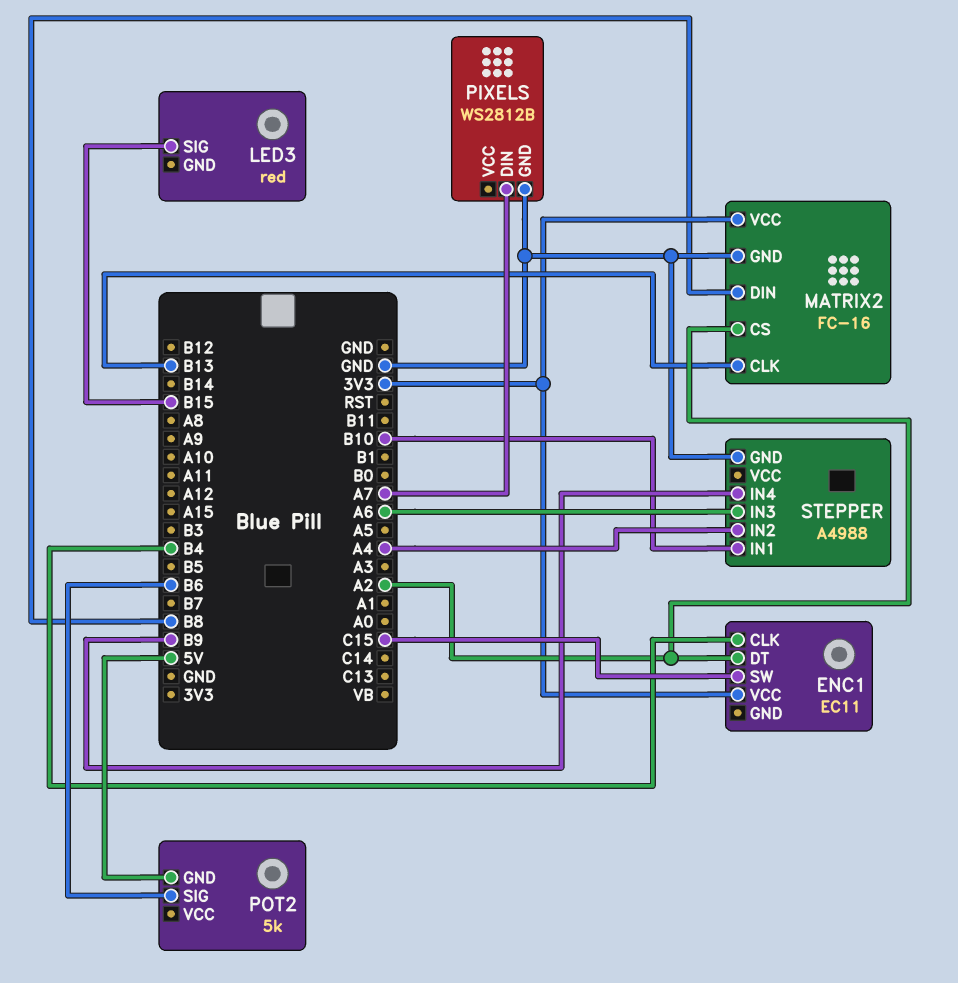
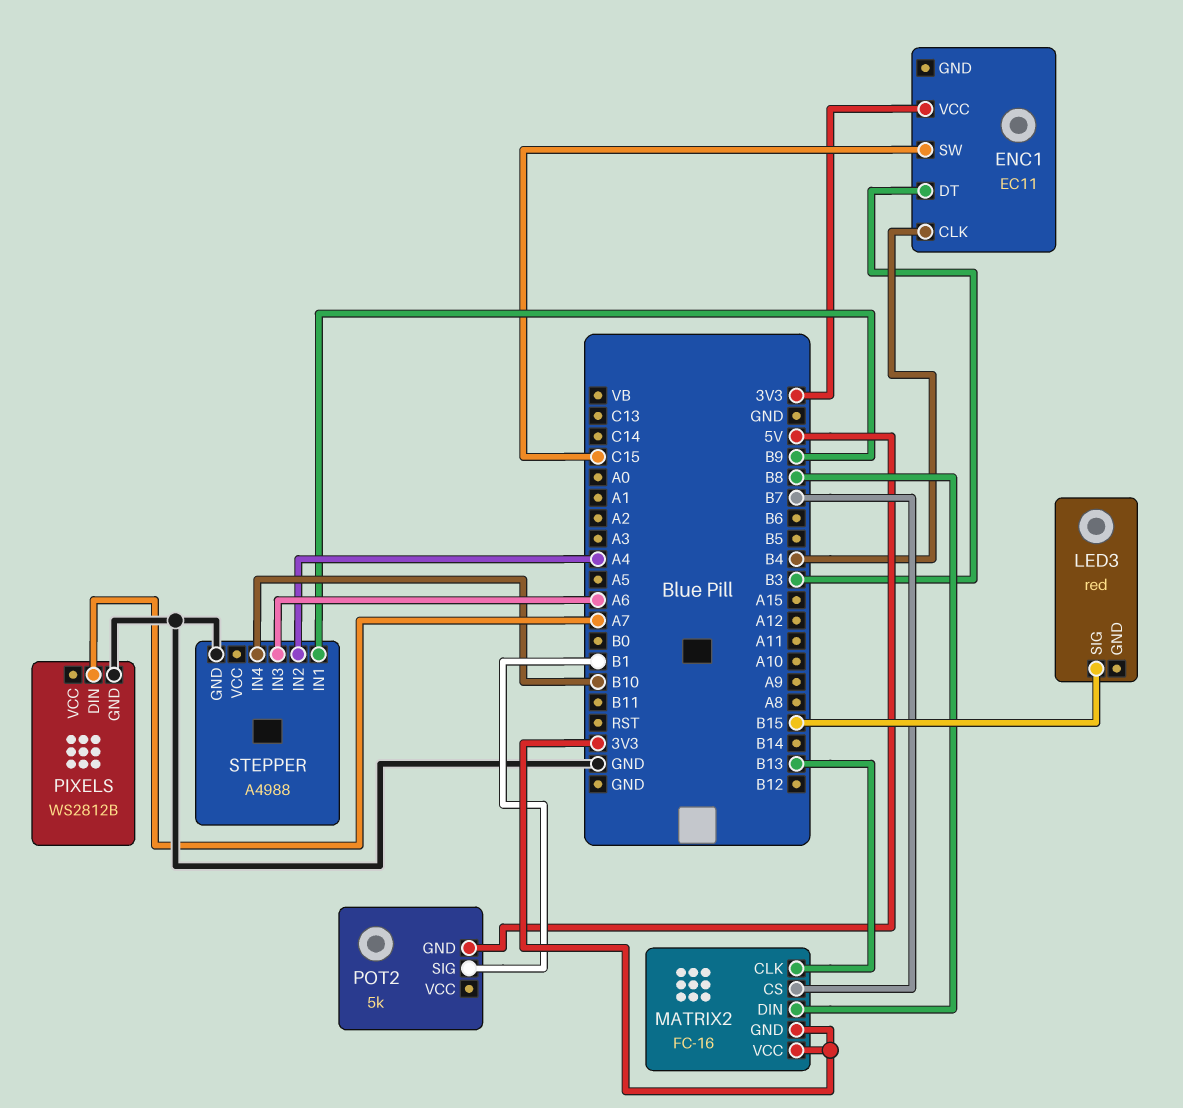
ENC1 pin DT: A2 -> B3
MATRIX2 pin CS: A2 -> B7
MATRIX2 pin GND: GND -> 3V3
POT2 pin SIG: B6 -> B1
STEPPER pin IN1: B10 -> B9
STEPPER pin IN4: B9 -> B10

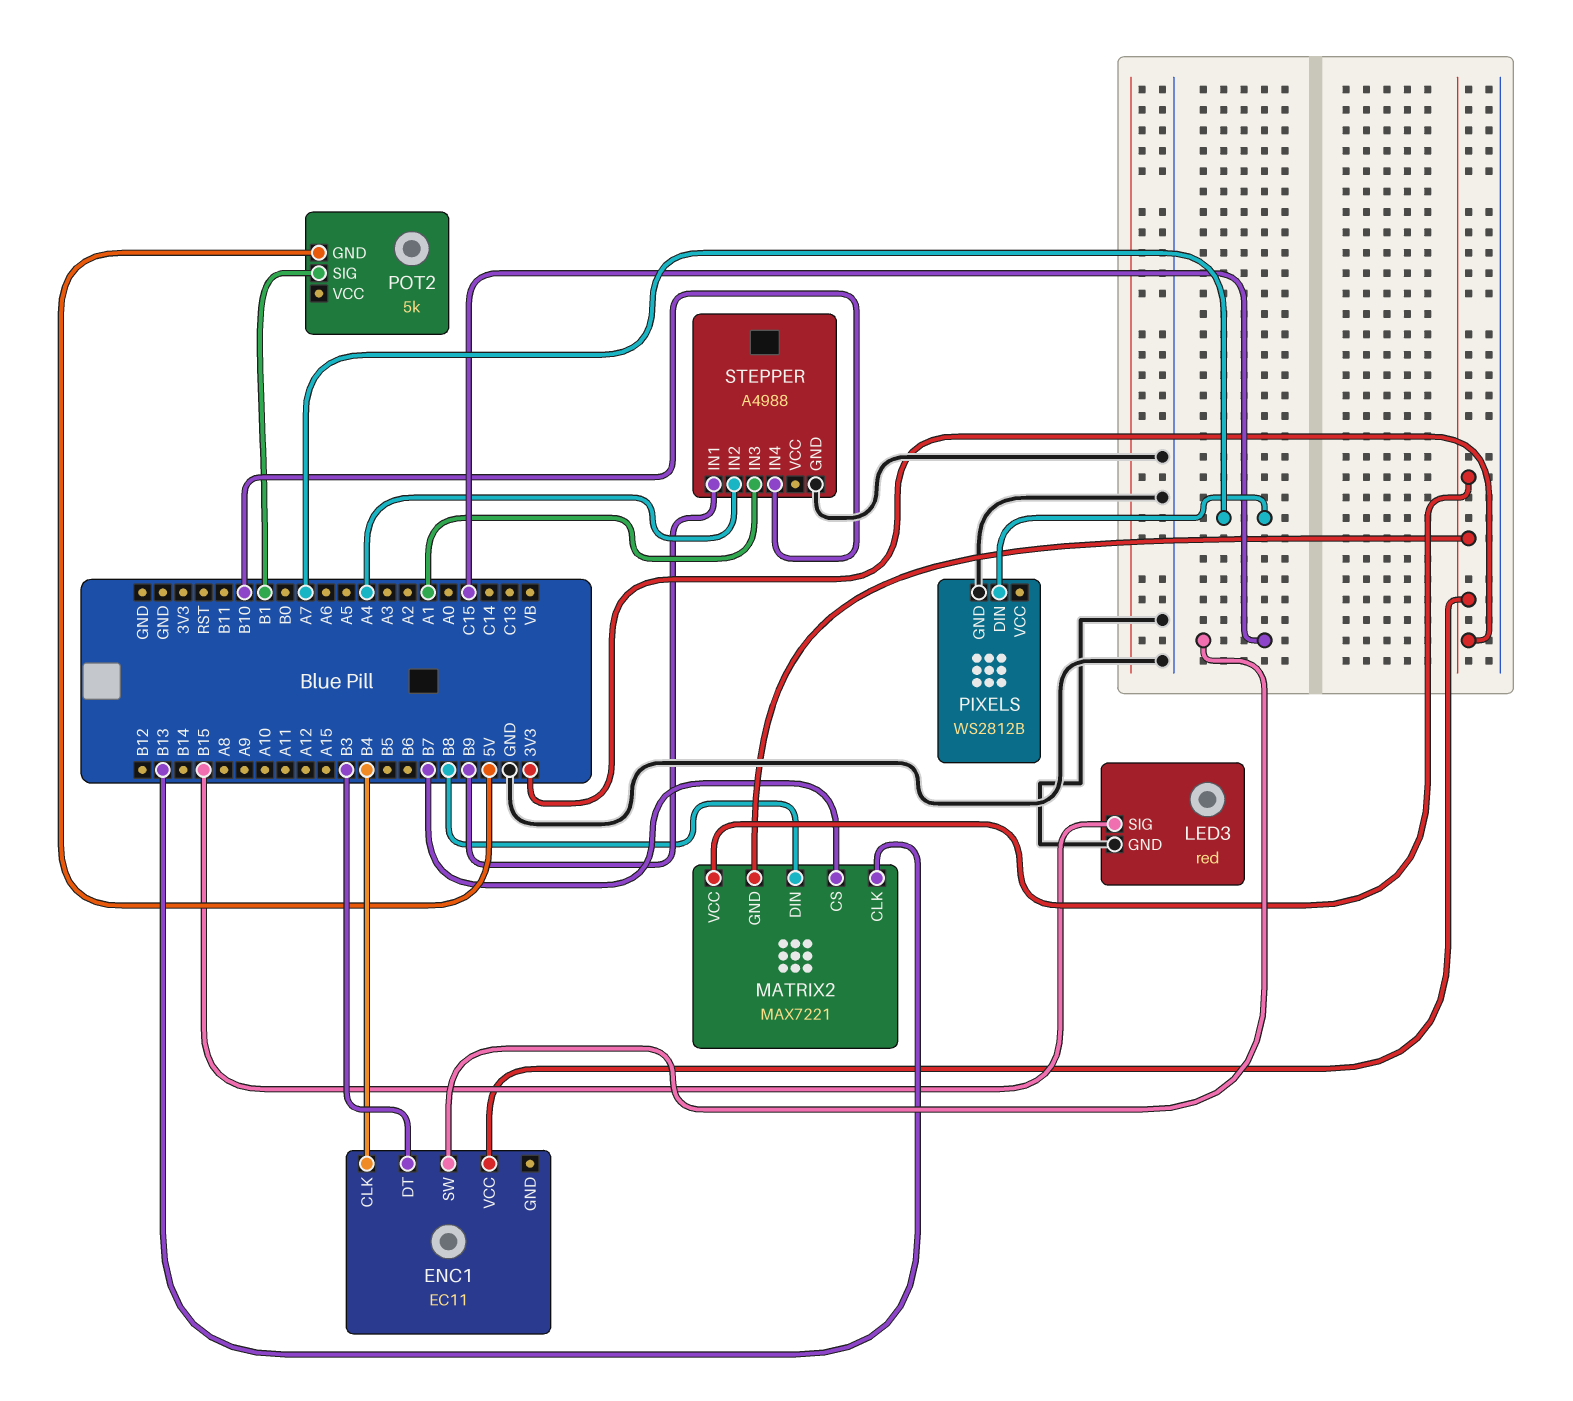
LED3 pin GND: none -> GND
MATRIX2: FC-16 -> MAX7221
STEPPER pin IN3: A6 -> A1

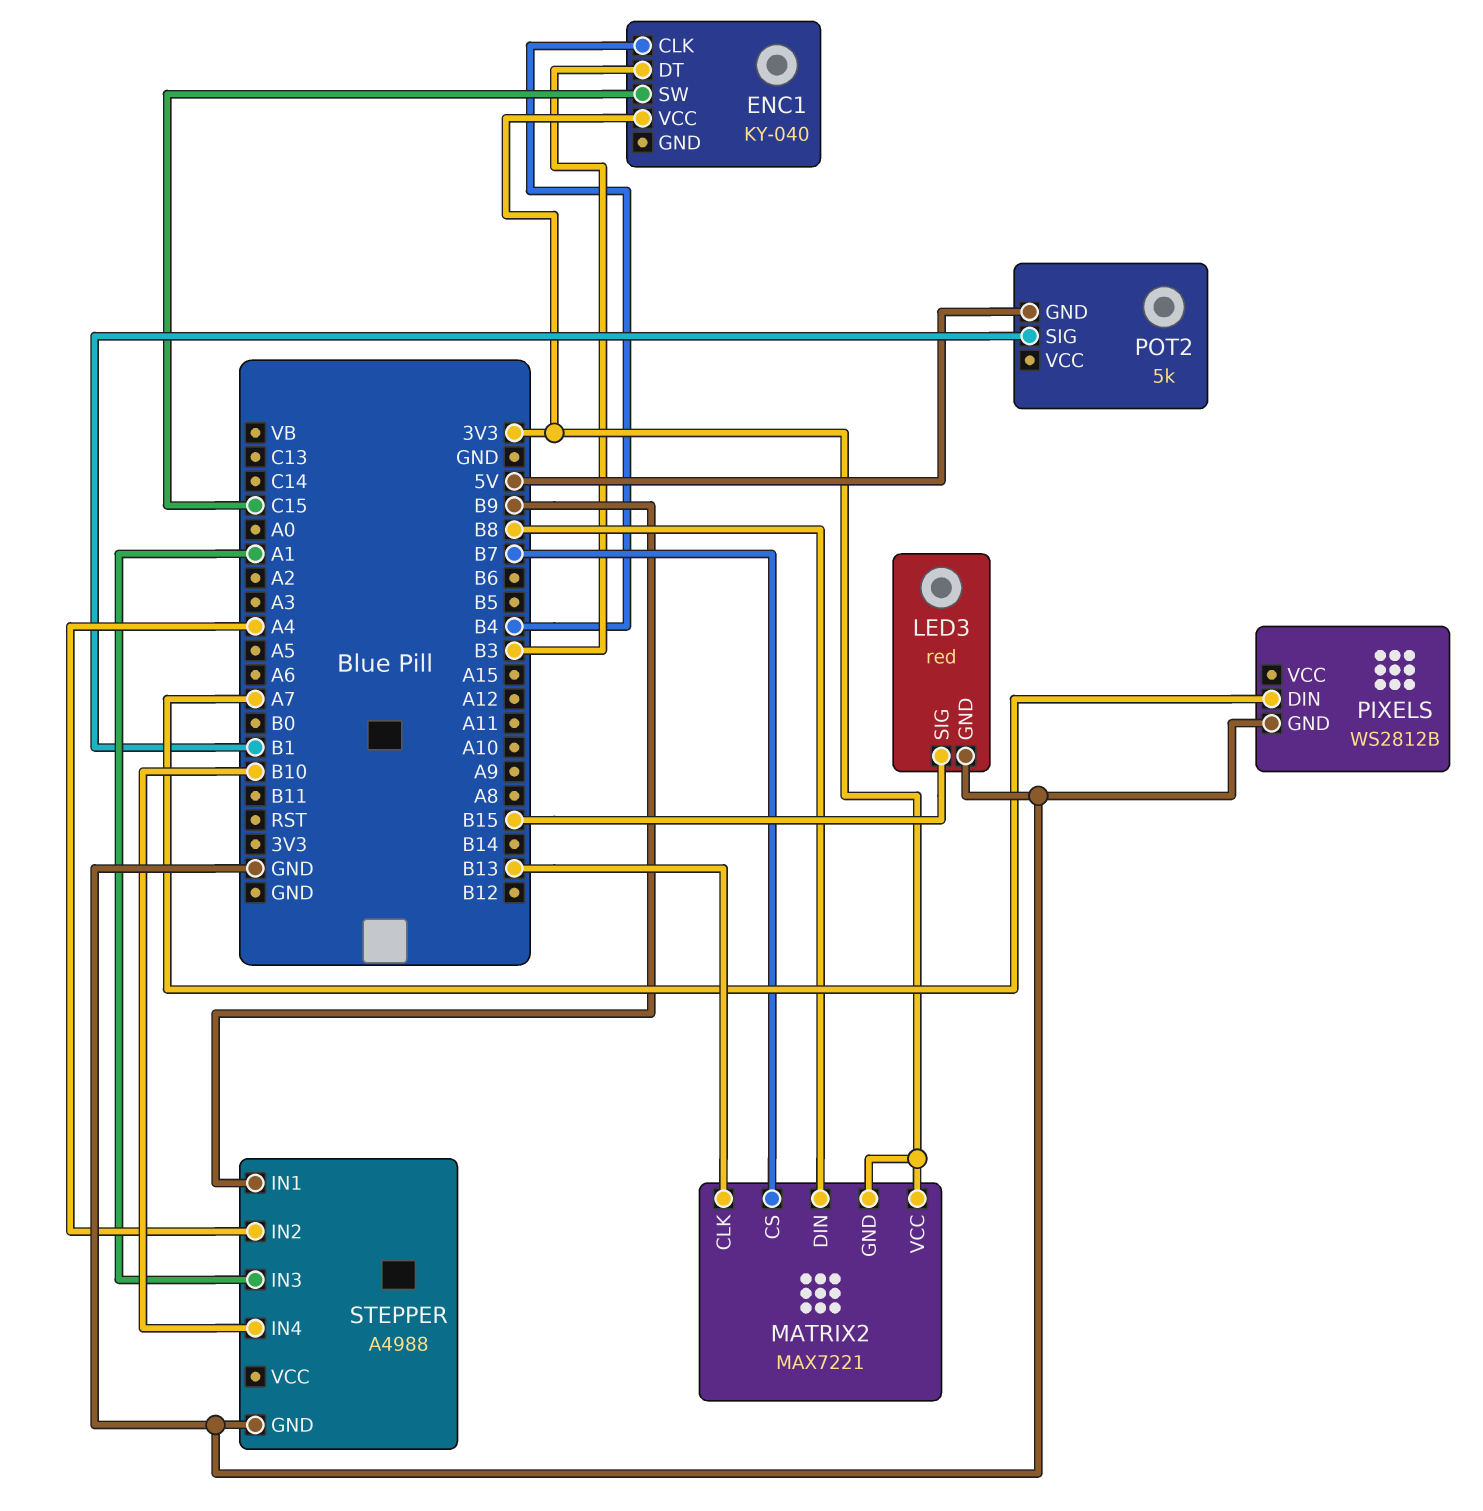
ENC1: EC11 -> KY-040

